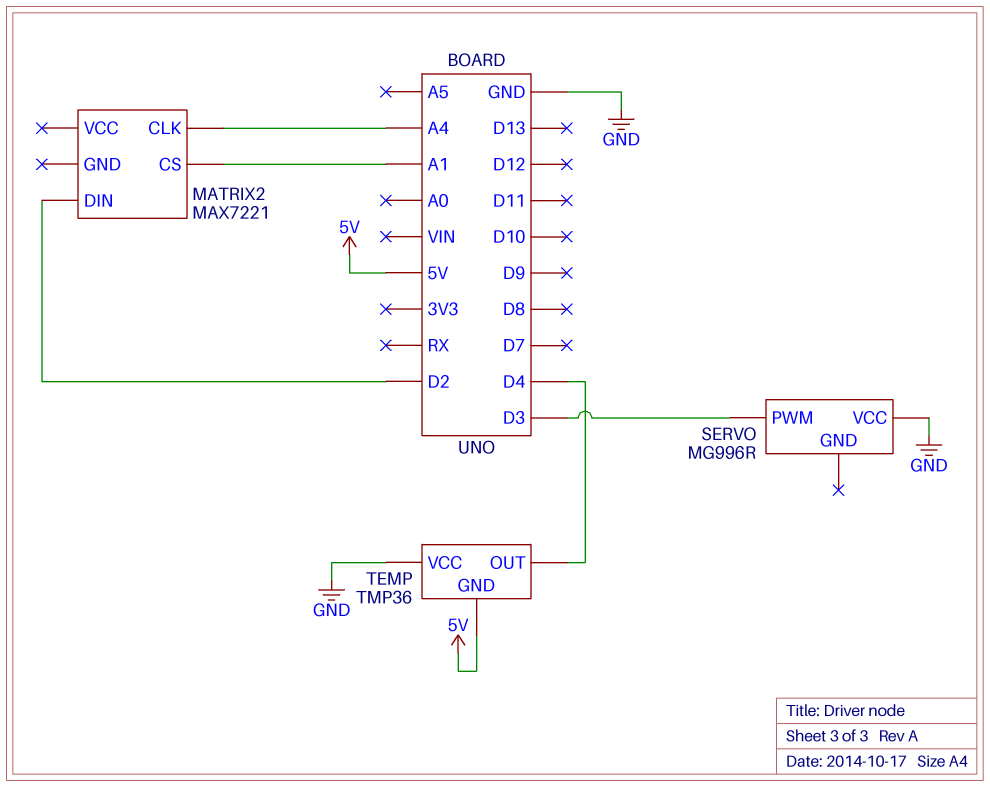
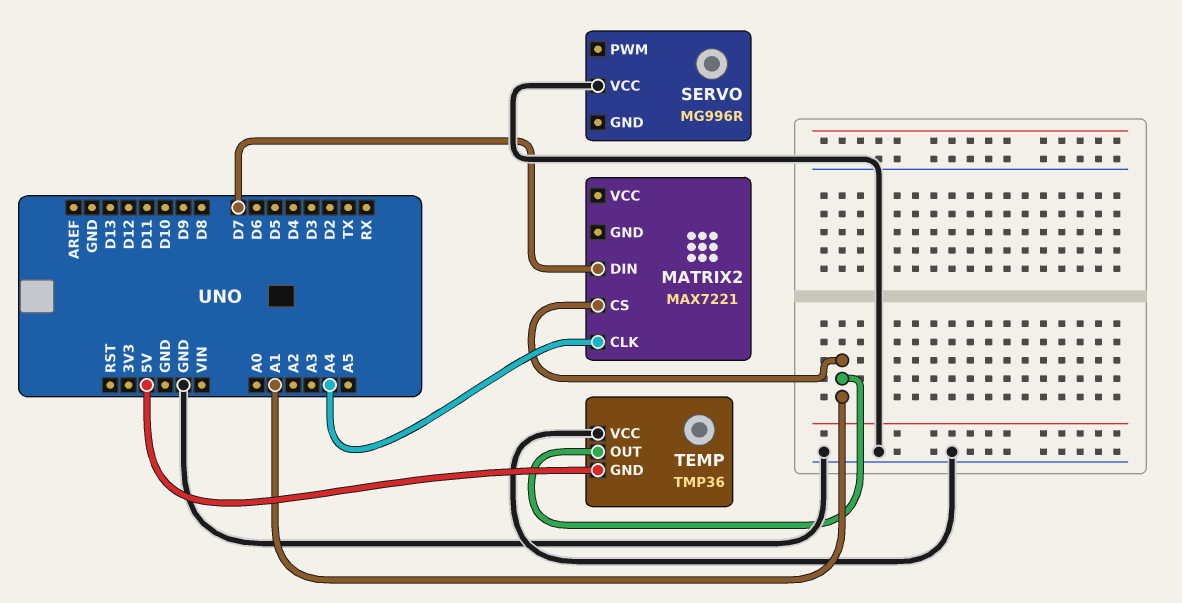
MATRIX2 pin DIN: D2 -> D7
SERVO pin PWM: D3 -> none
TEMP pin OUT: D4 -> A1

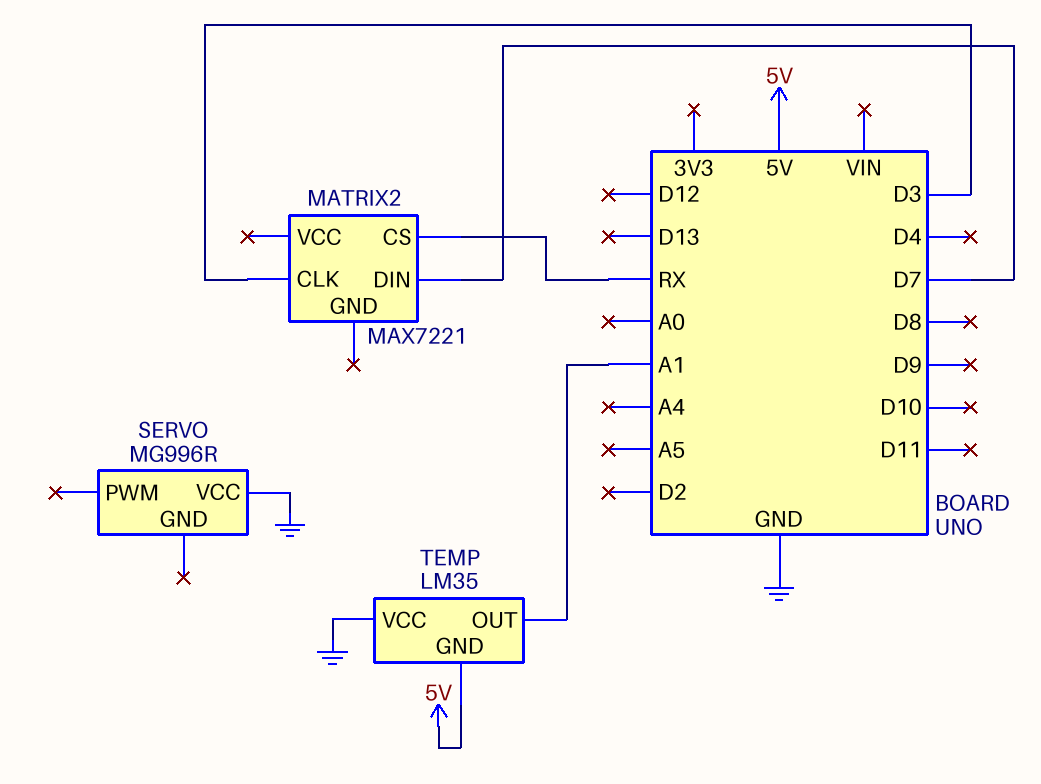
MATRIX2 pin CLK: A4 -> D3
MATRIX2 pin CS: A1 -> RX
TEMP: TMP36 -> LM35

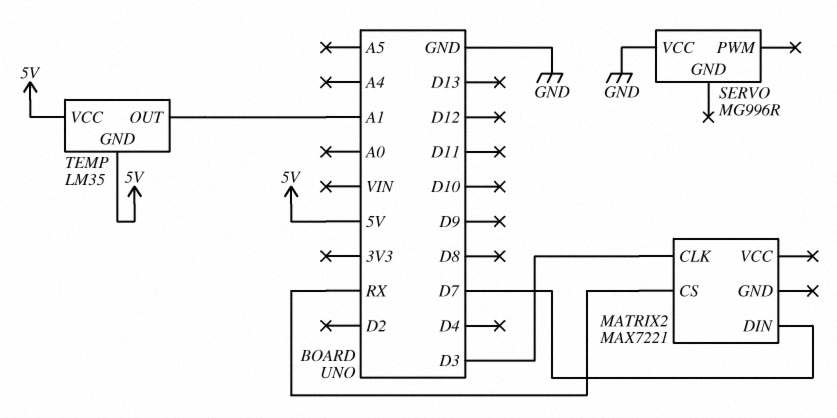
TEMP pin VCC: GND -> 5V

